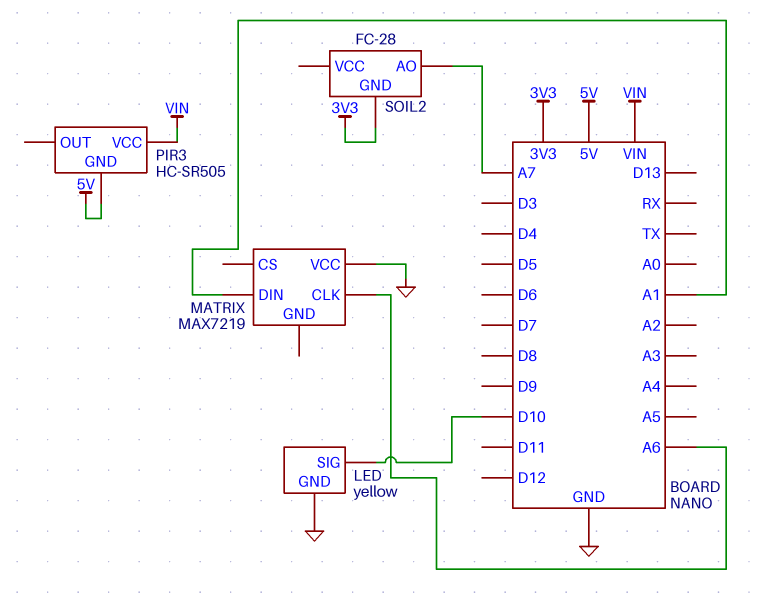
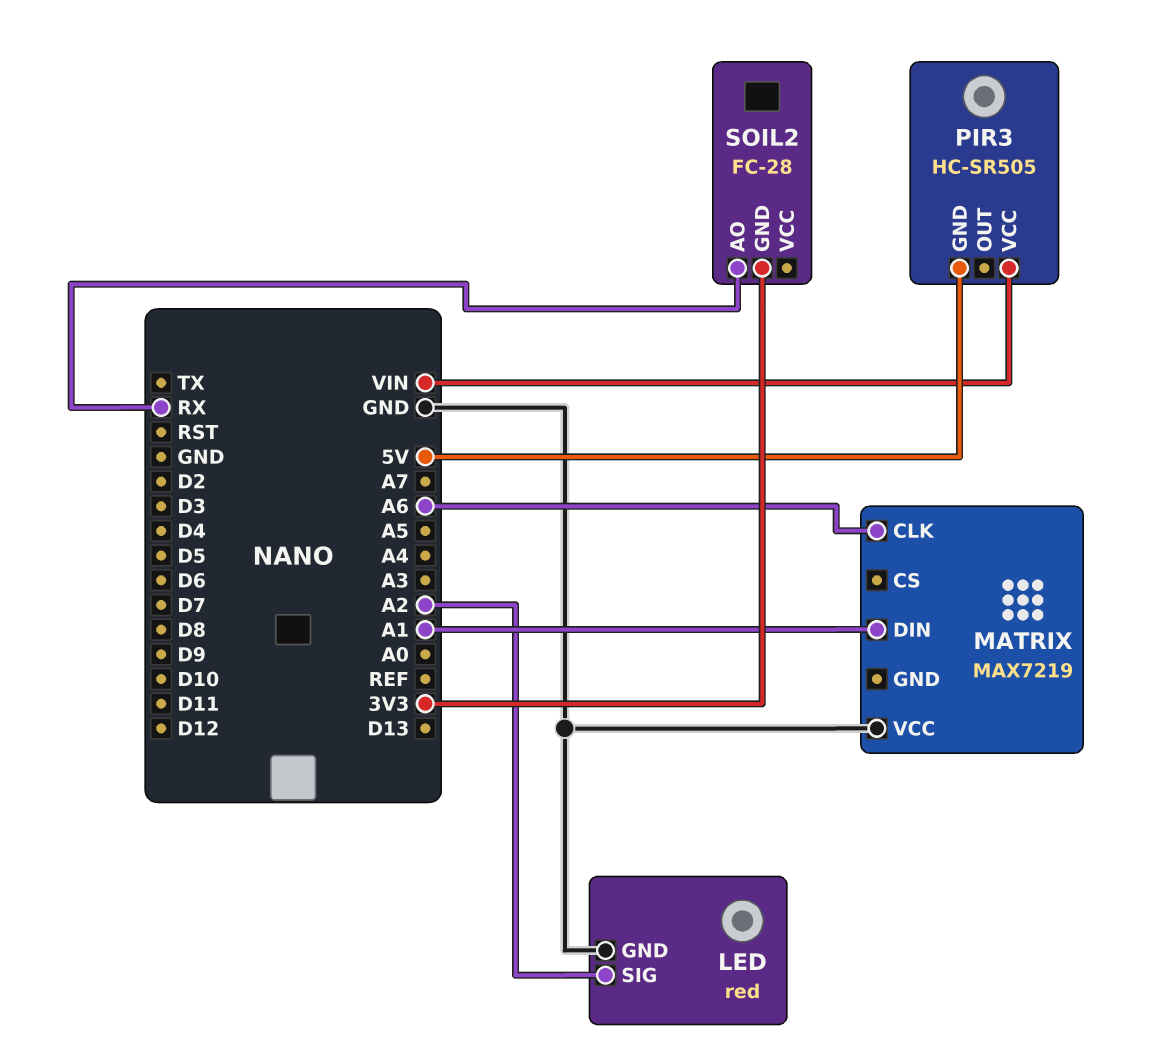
LED: yellow -> red
LED pin SIG: D10 -> A2
SOIL2 pin AO: A7 -> RX

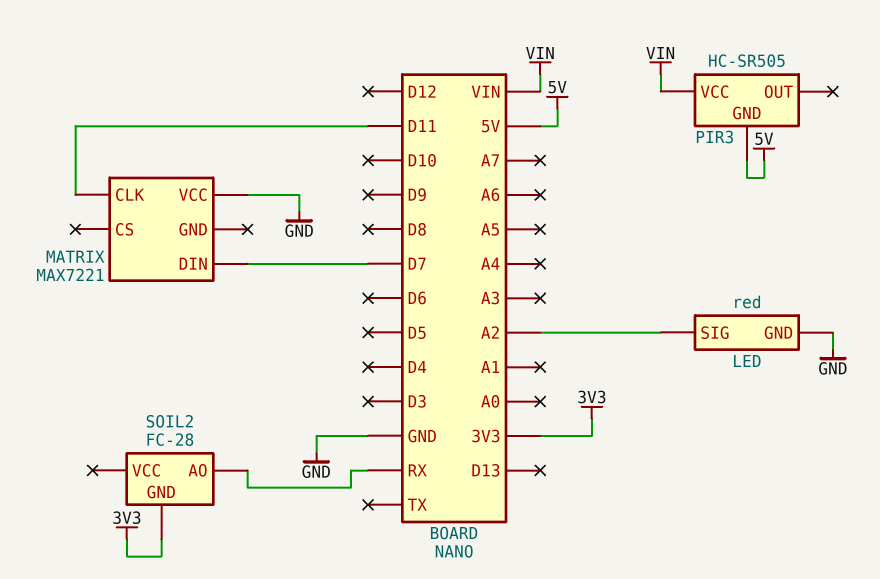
MATRIX: MAX7219 -> MAX7221
MATRIX pin CLK: A6 -> D11
MATRIX pin DIN: A1 -> D7

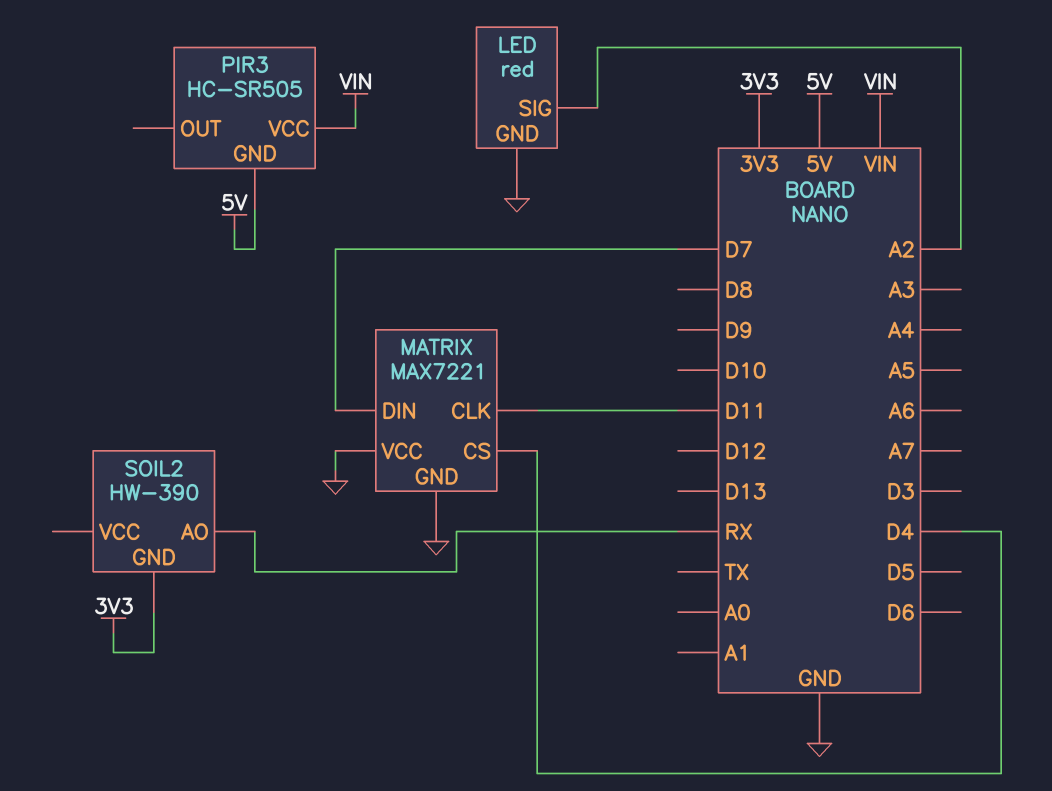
MATRIX pin CS: none -> D4
MATRIX pin GND: none -> GND
SOIL2: FC-28 -> HW-390

